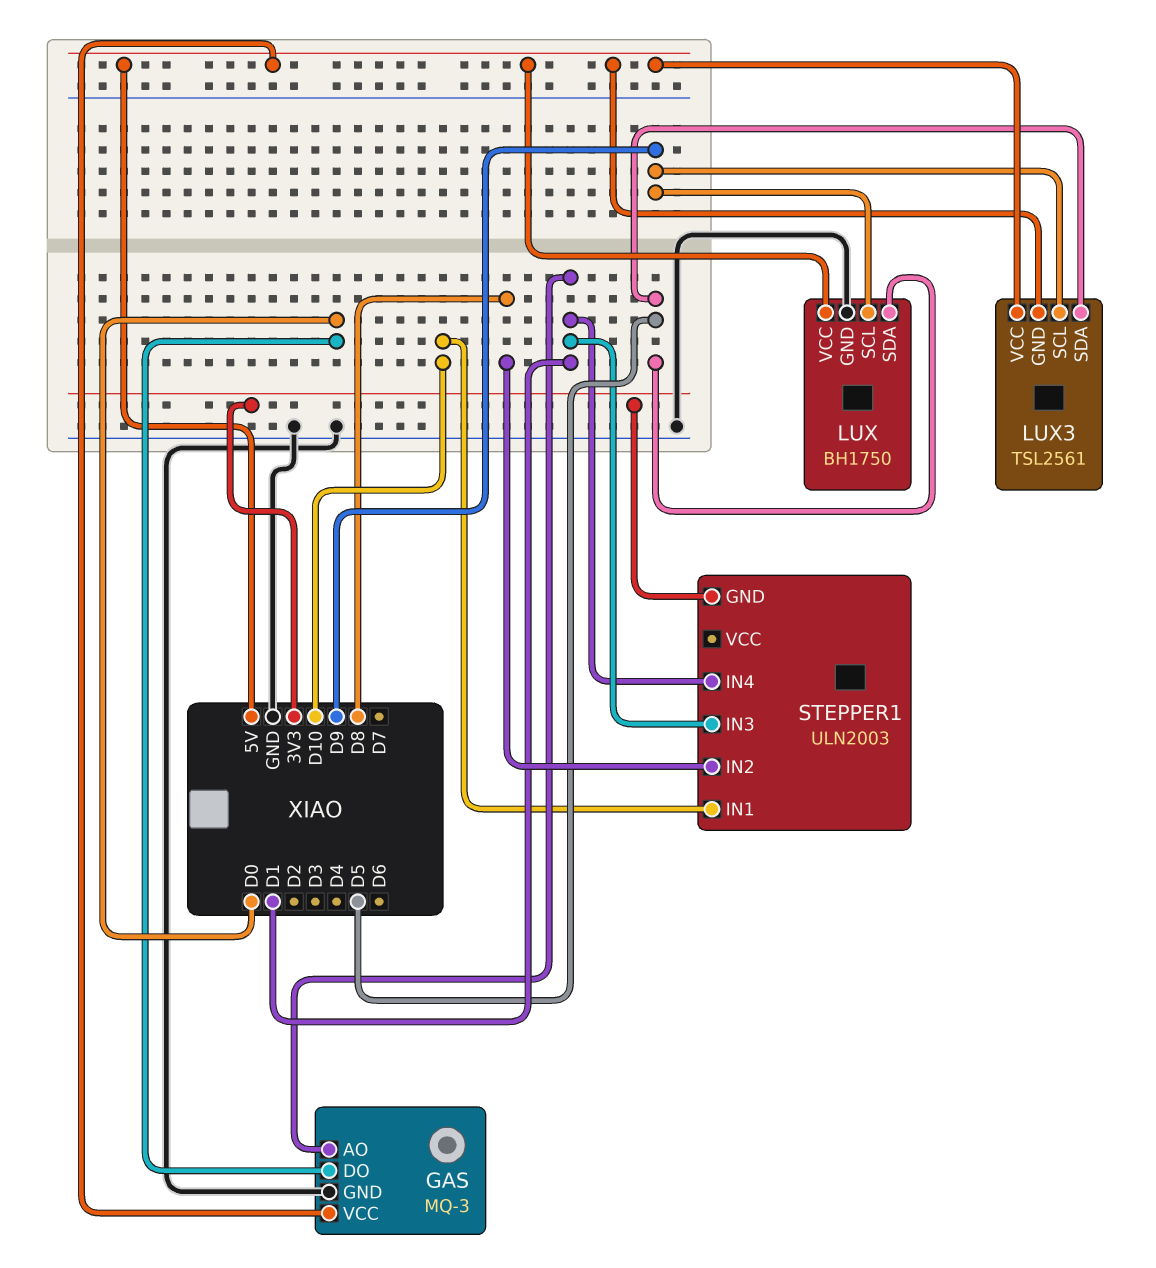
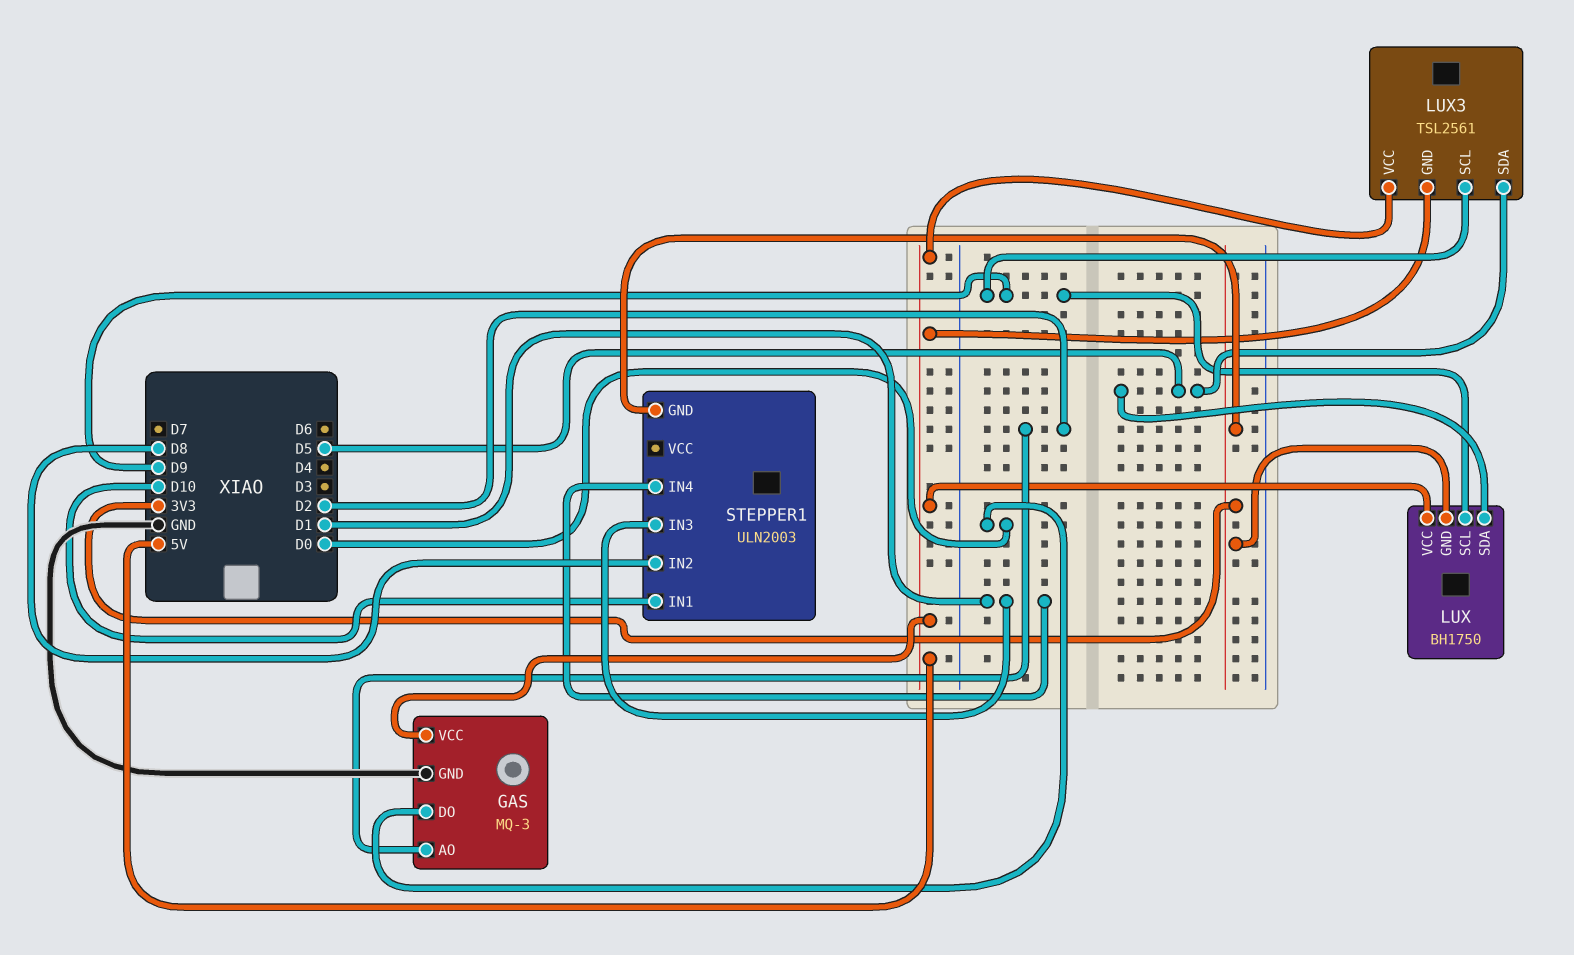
GAS pin AO: D1 -> D2
LUX pin GND: GND -> 3V3

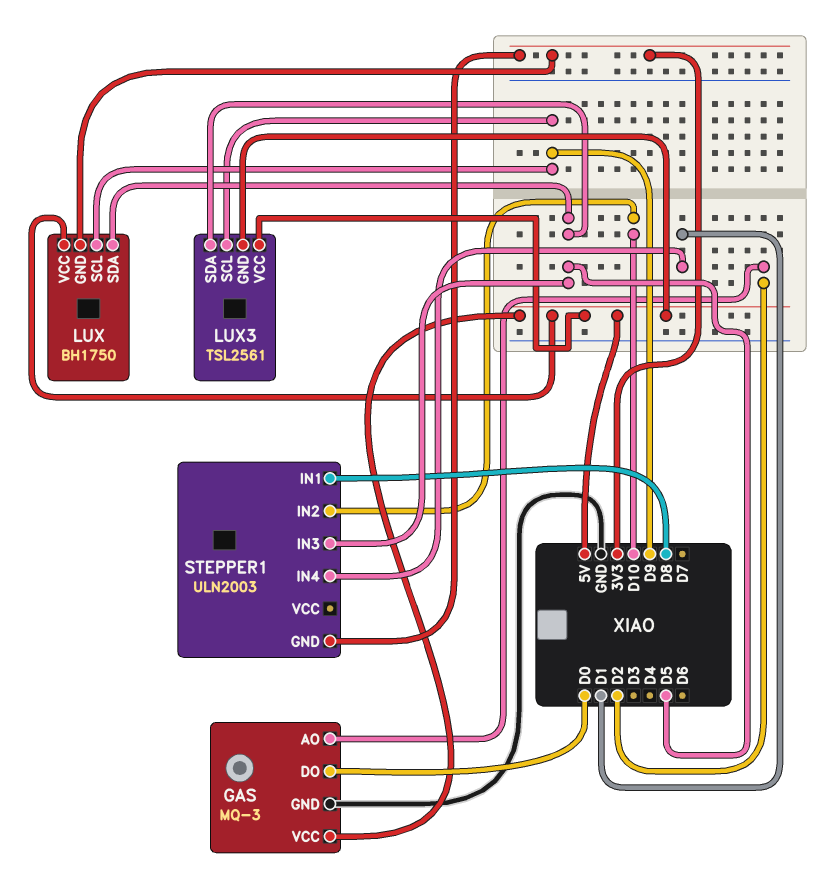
STEPPER1 pin IN1: D10 -> D8
STEPPER1 pin IN2: D8 -> D10
STEPPER1 pin IN3: D1 -> D5

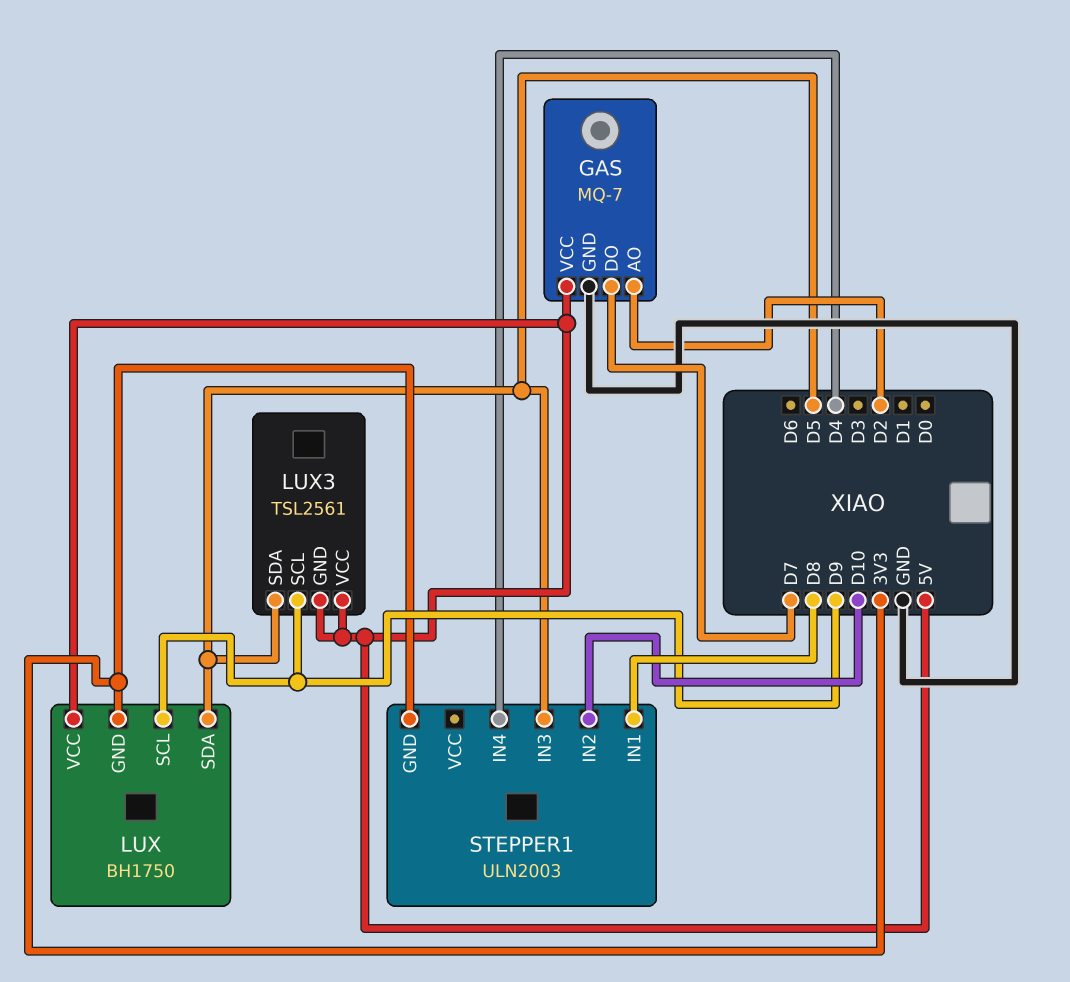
GAS: MQ-3 -> MQ-7
GAS pin DO: D0 -> D7
STEPPER1 pin IN4: D1 -> D4

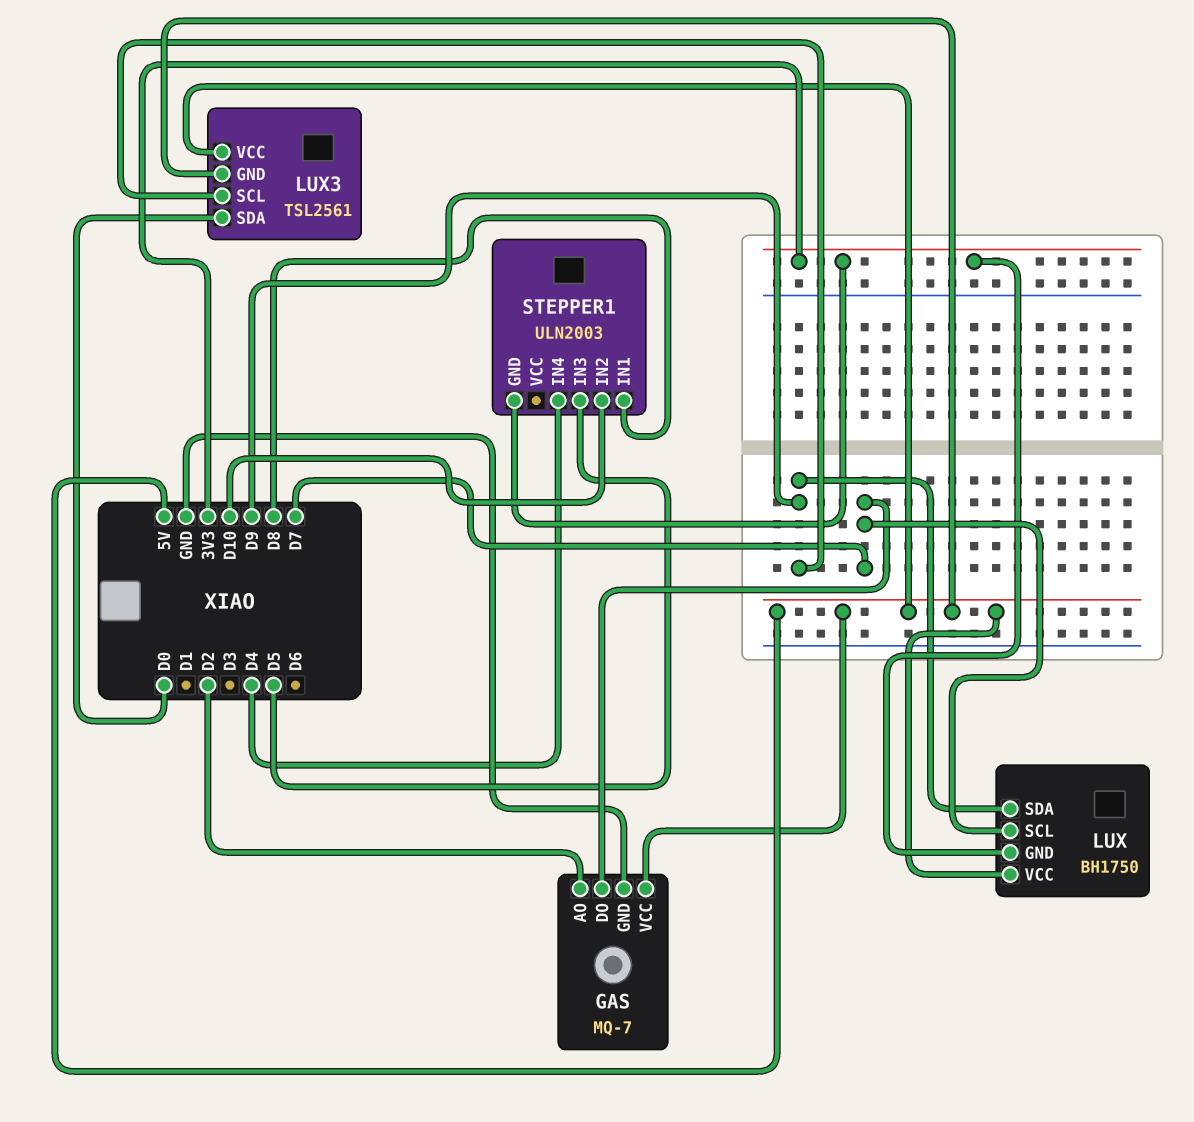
LUX pin SCL: D9 -> D7
LUX pin SDA: D5 -> D9
LUX3 pin SDA: D5 -> D0

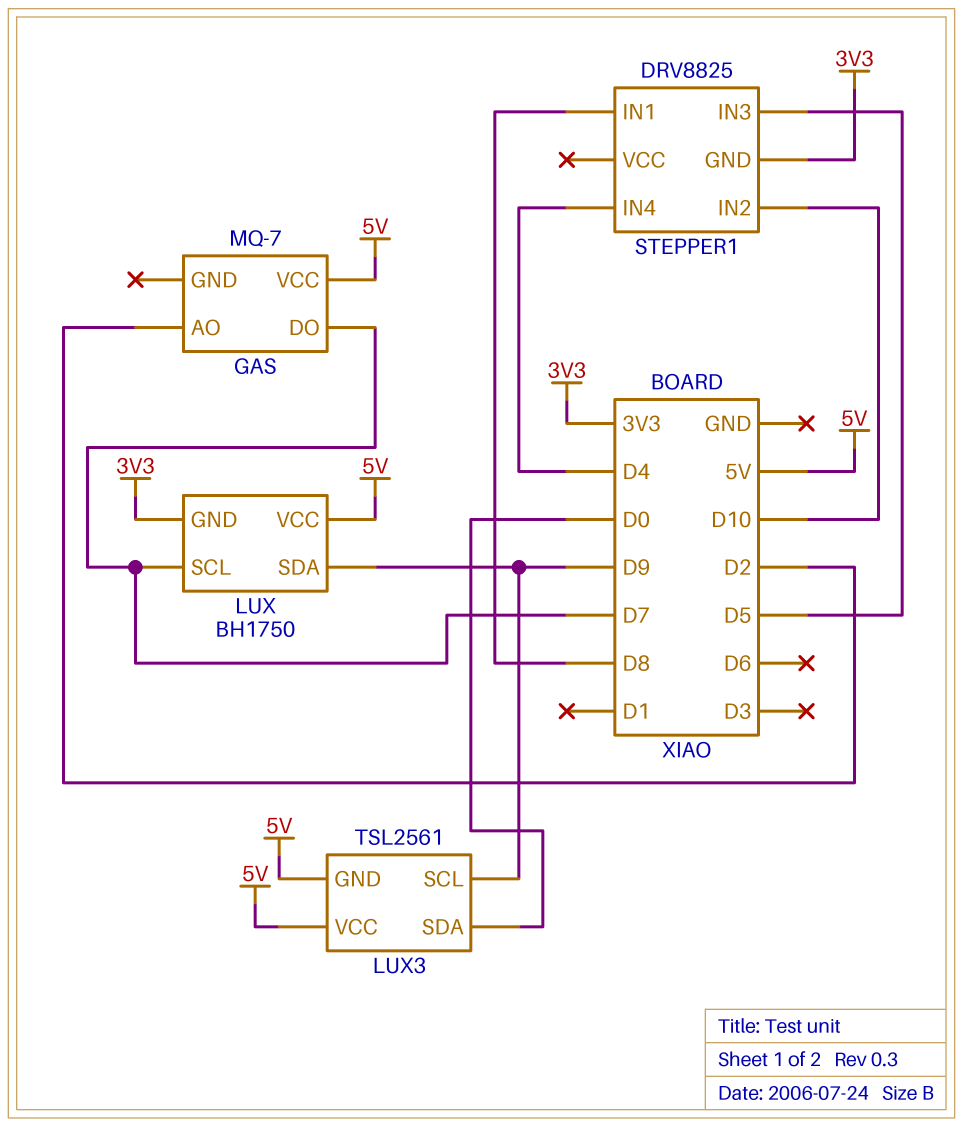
GAS pin GND: GND -> none
STEPPER1: ULN2003 -> DRV8825

